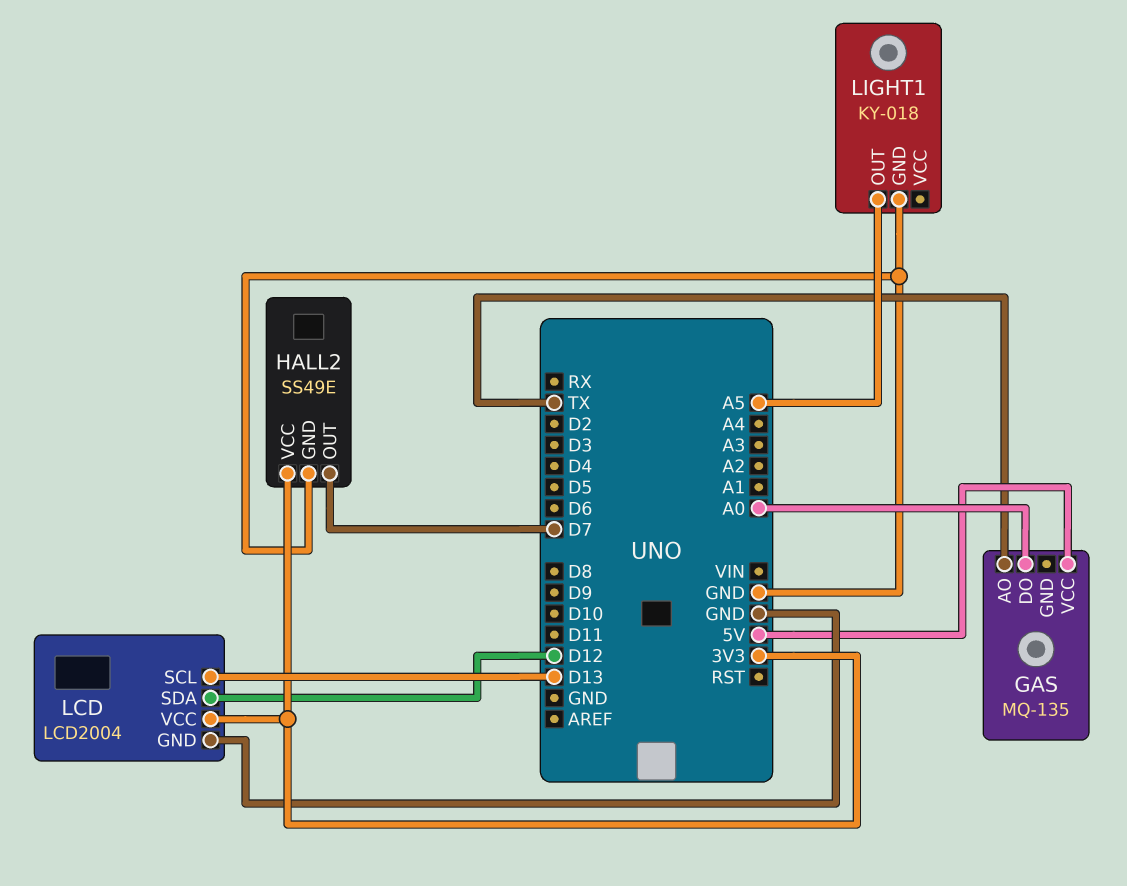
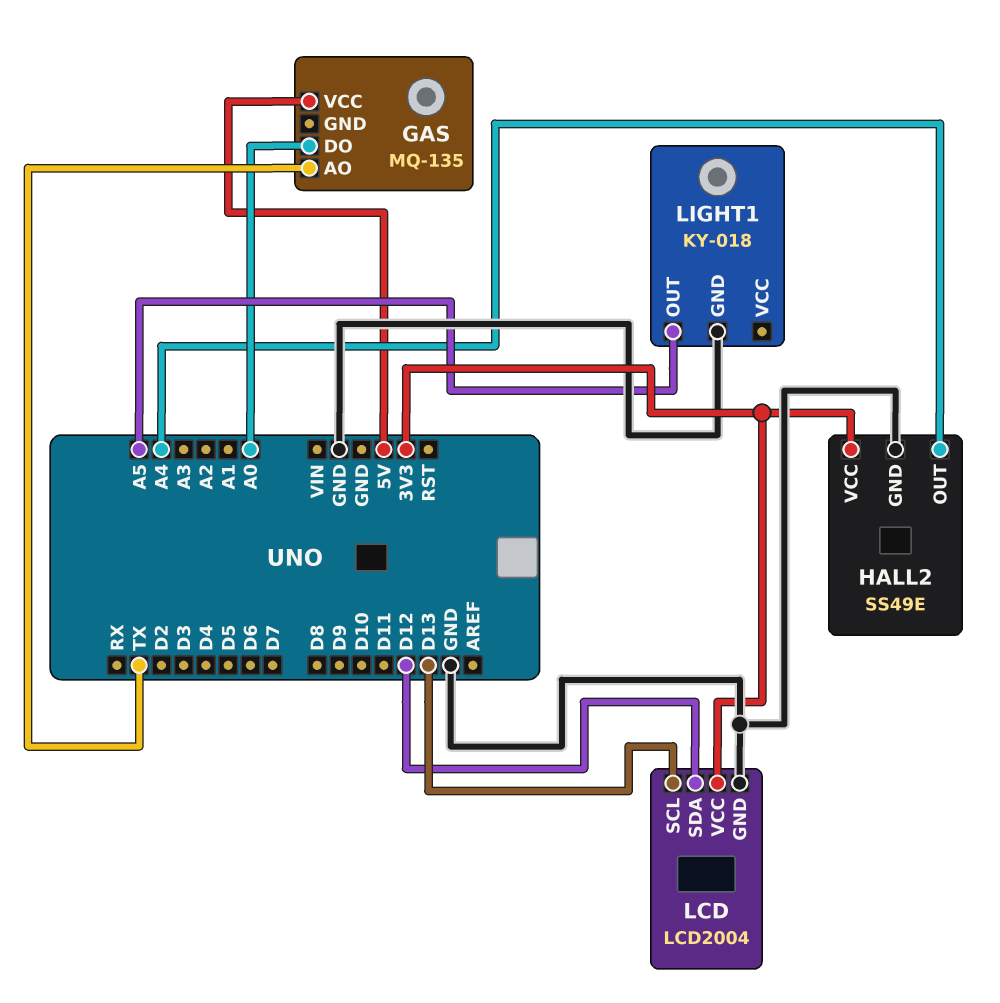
HALL2 pin OUT: D7 -> A4

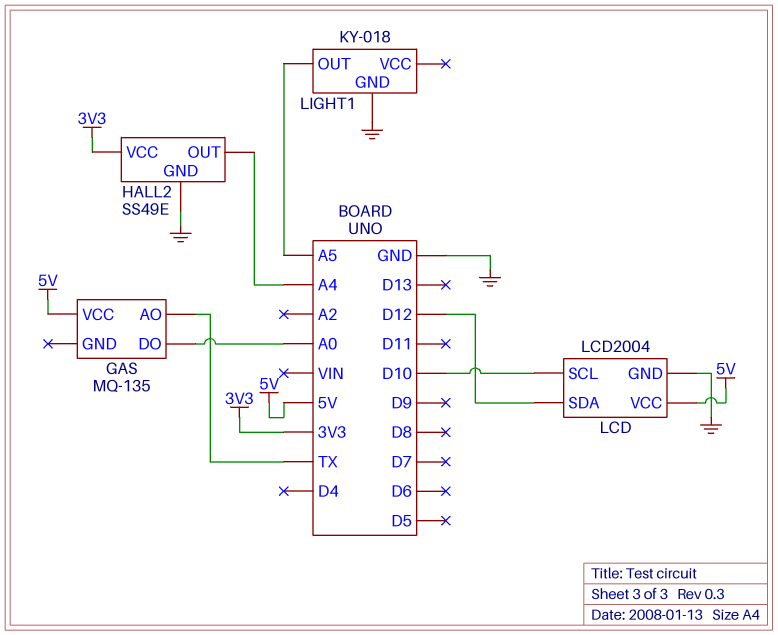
LCD pin SCL: D13 -> D10
LCD pin VCC: 3V3 -> 5V

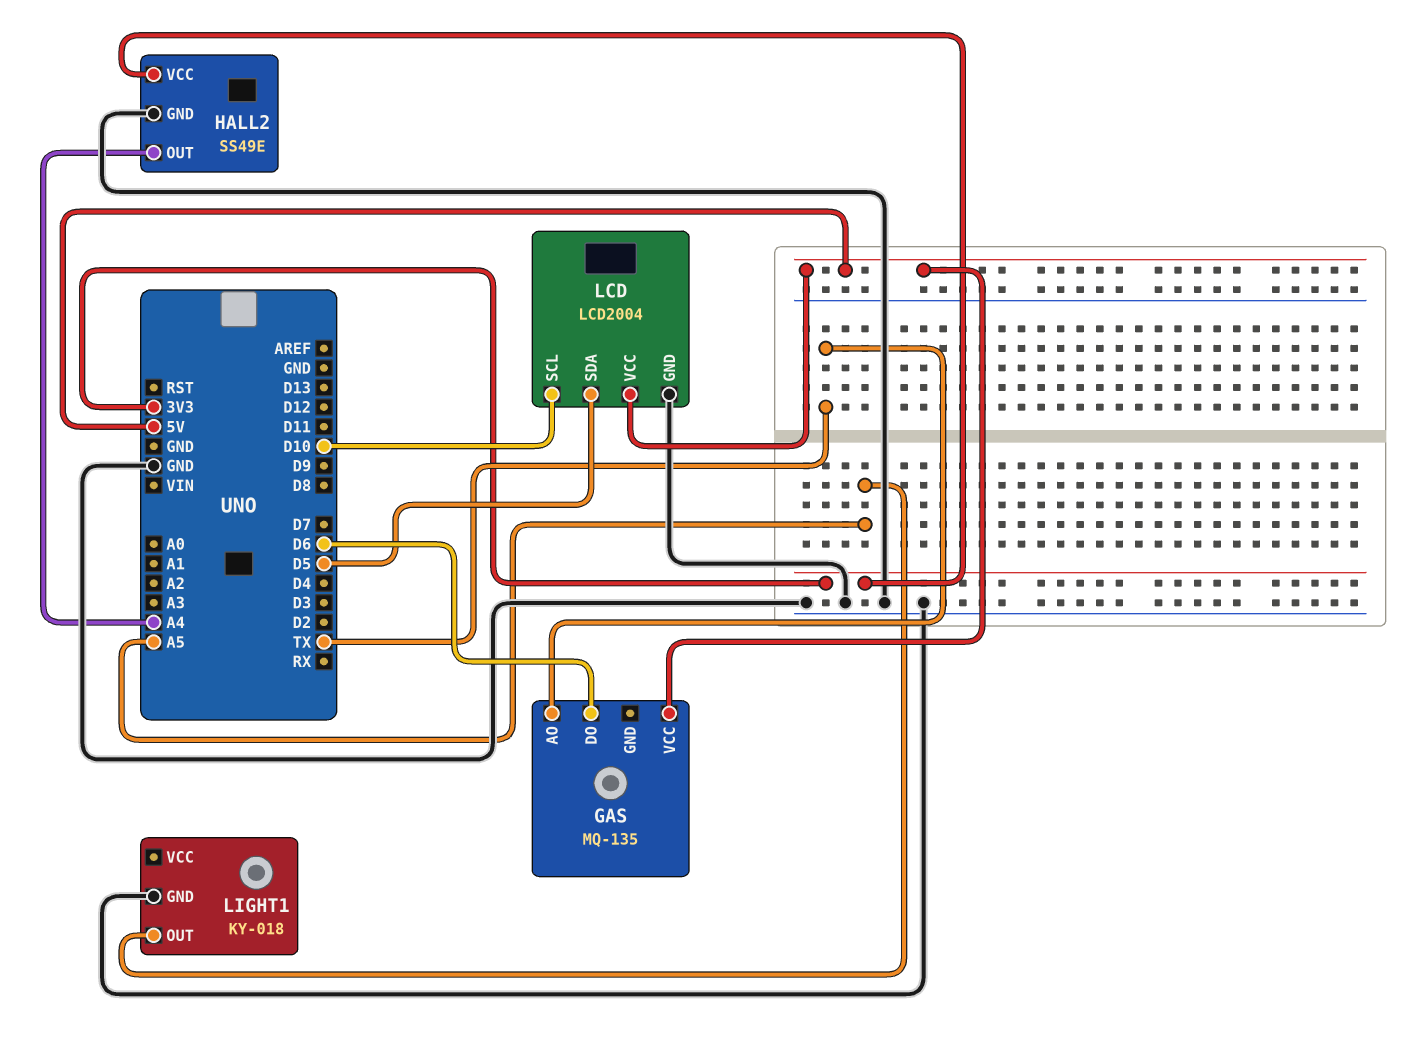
GAS pin DO: A0 -> D6
LCD pin SDA: D12 -> D5

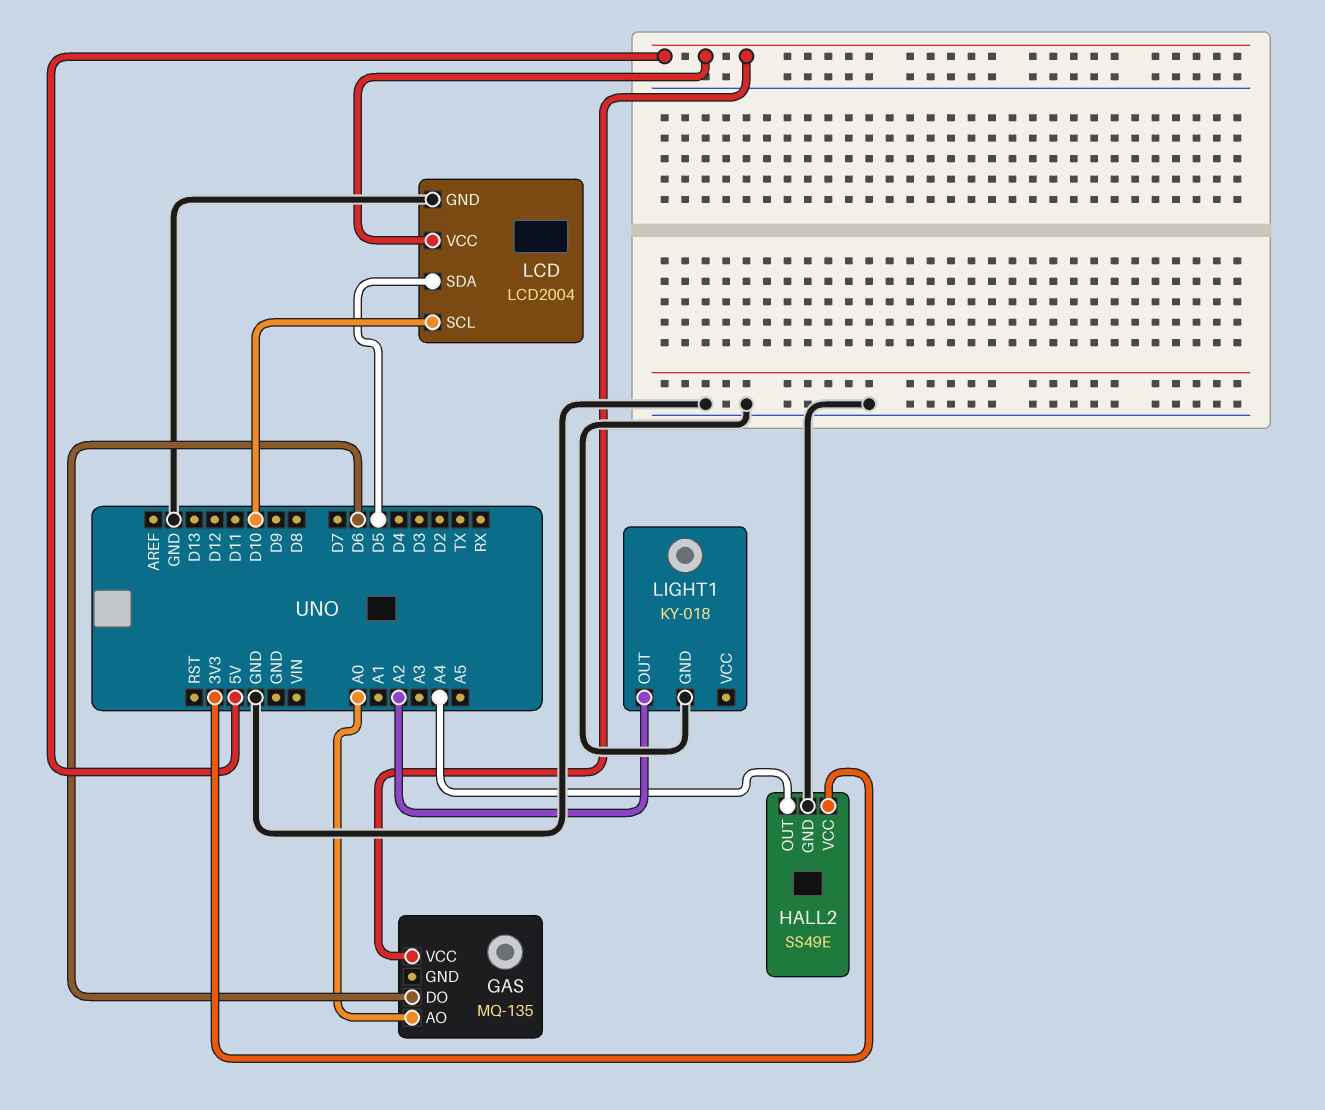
GAS pin AO: TX -> A0
LIGHT1 pin OUT: A5 -> A2

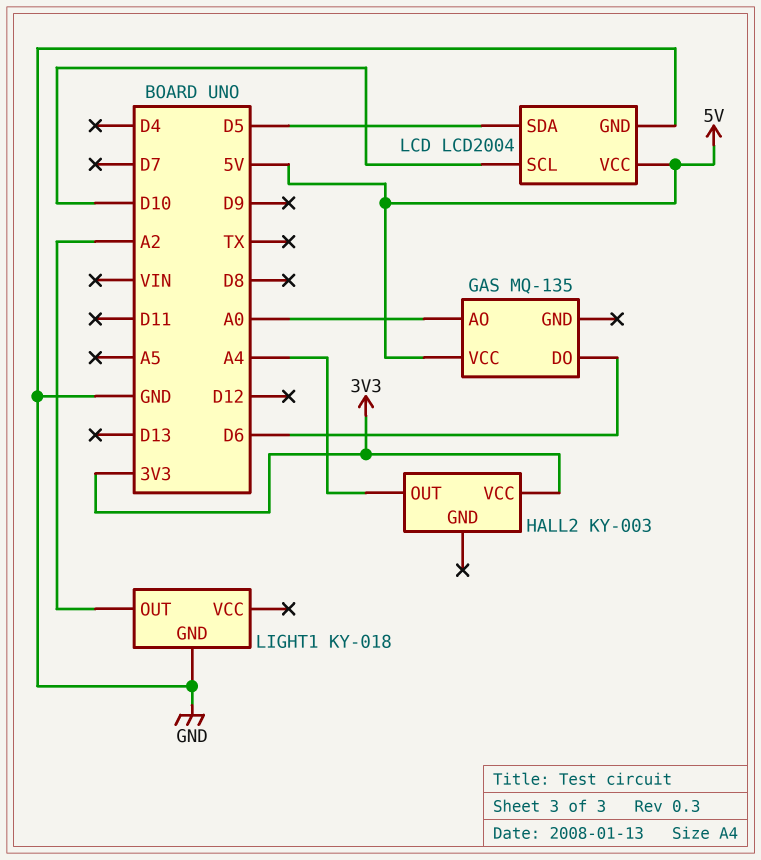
HALL2: SS49E -> KY-003
HALL2 pin GND: GND -> none

